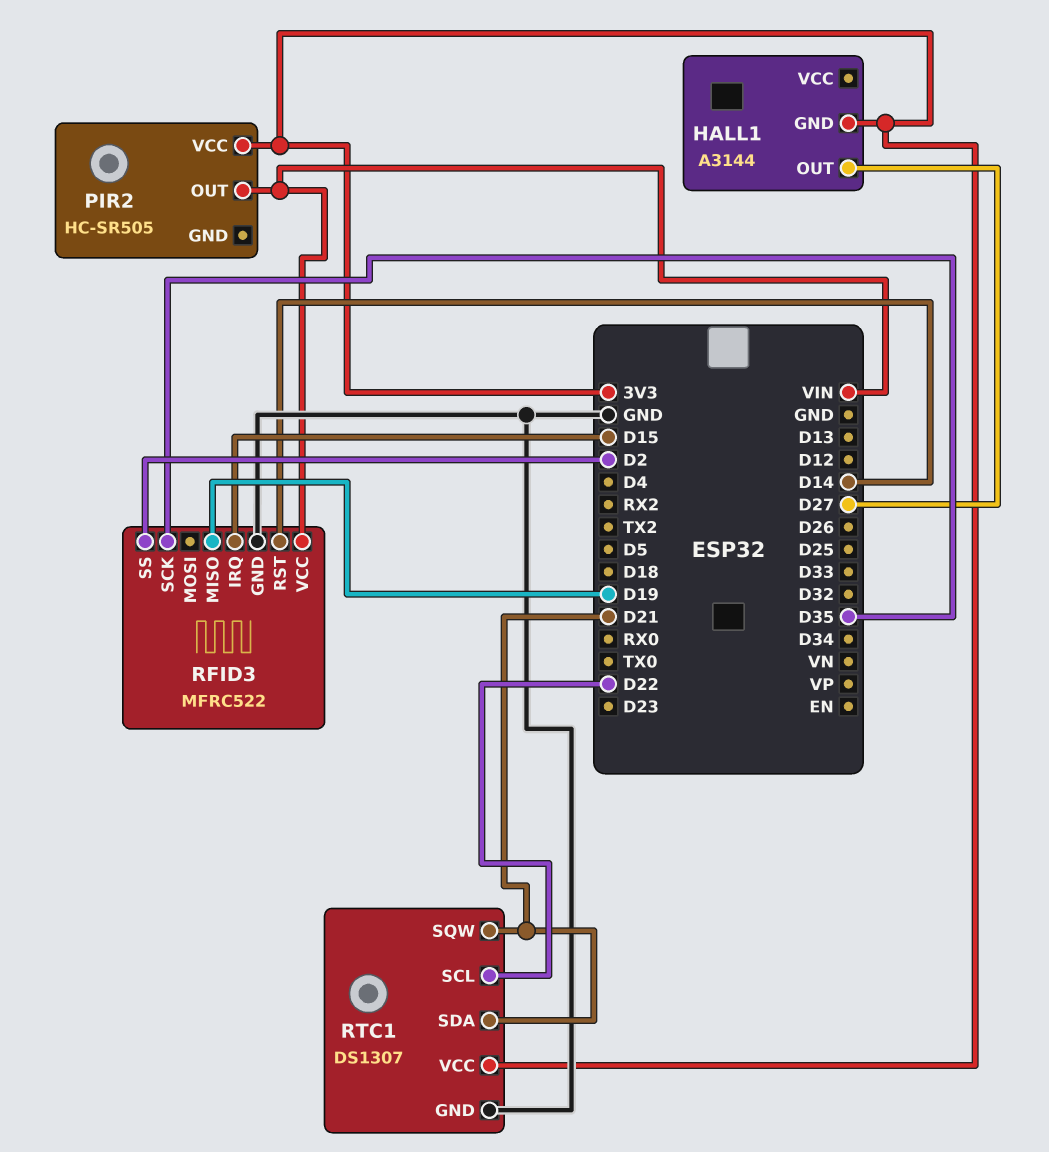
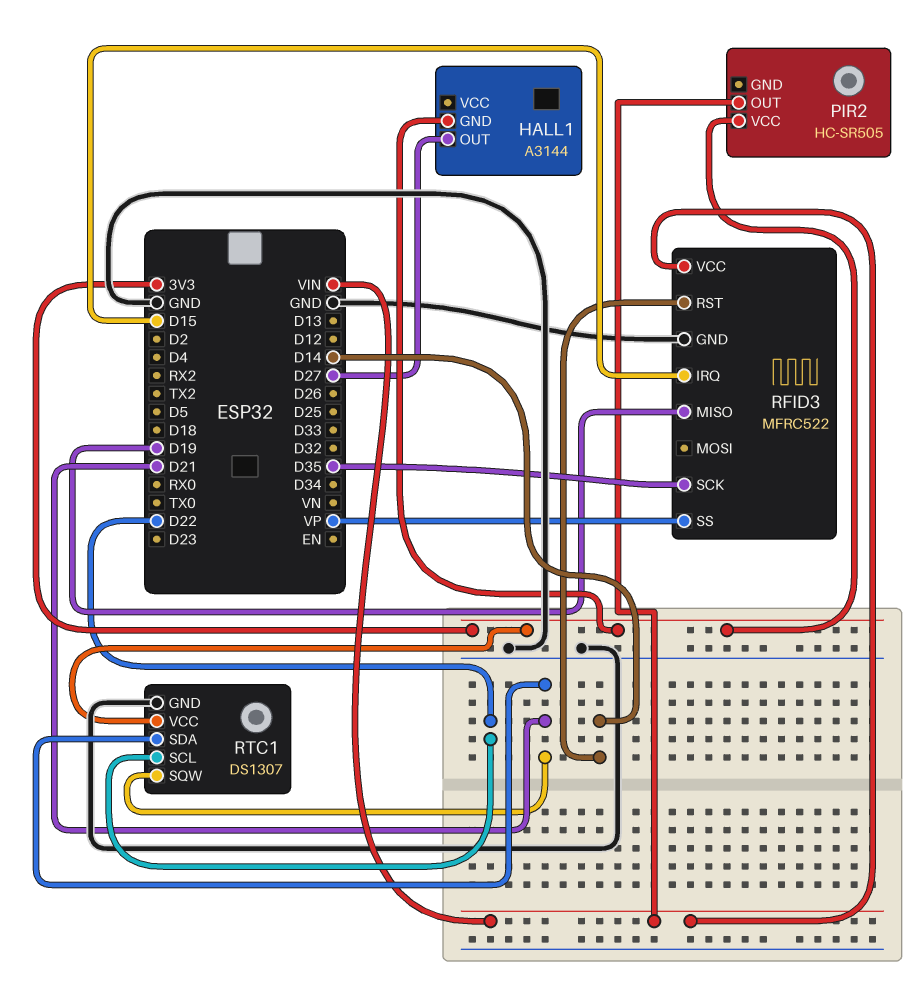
RFID3 pin SS: D2 -> VP

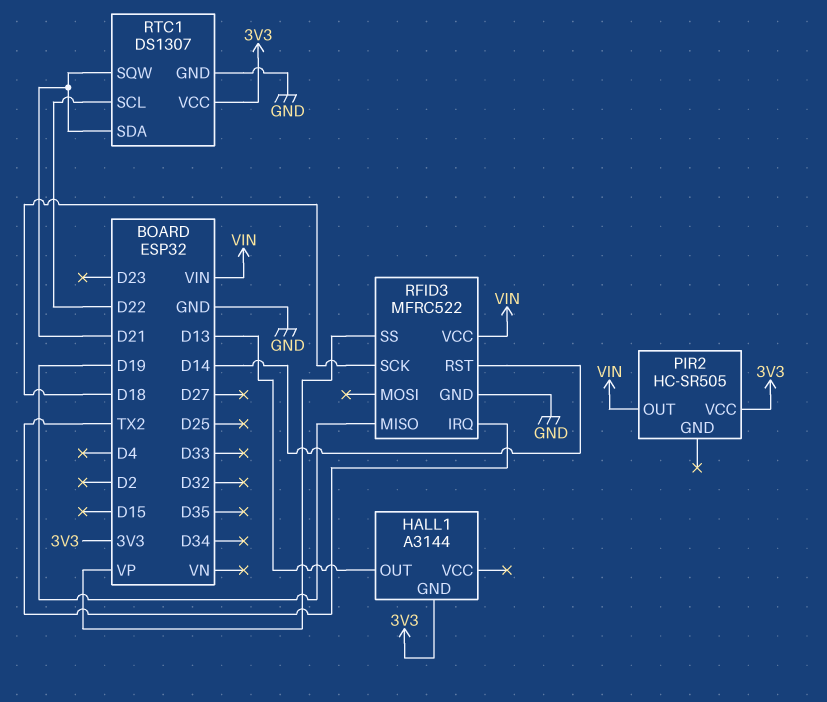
HALL1 pin OUT: D27 -> D13
RFID3 pin IRQ: D15 -> TX2
RFID3 pin SCK: D35 -> D18

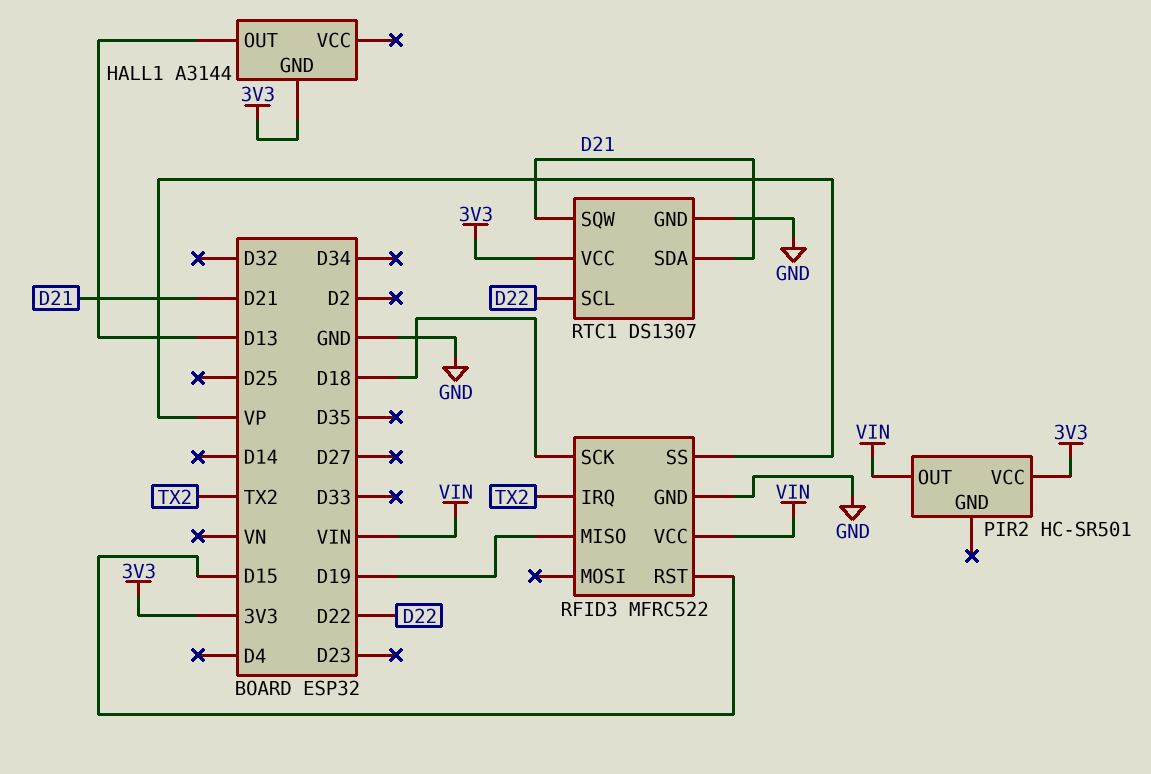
PIR2: HC-SR505 -> HC-SR501
RFID3 pin RST: D14 -> D15

